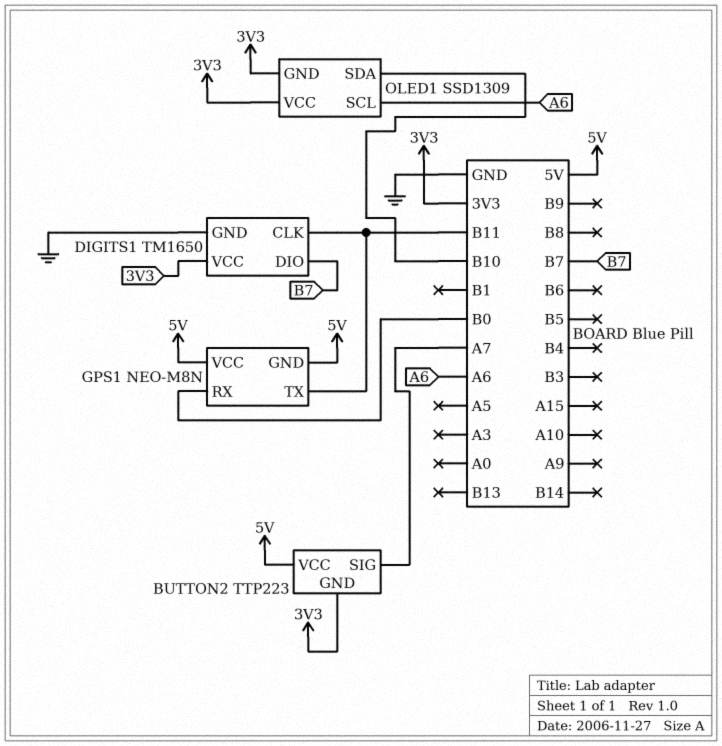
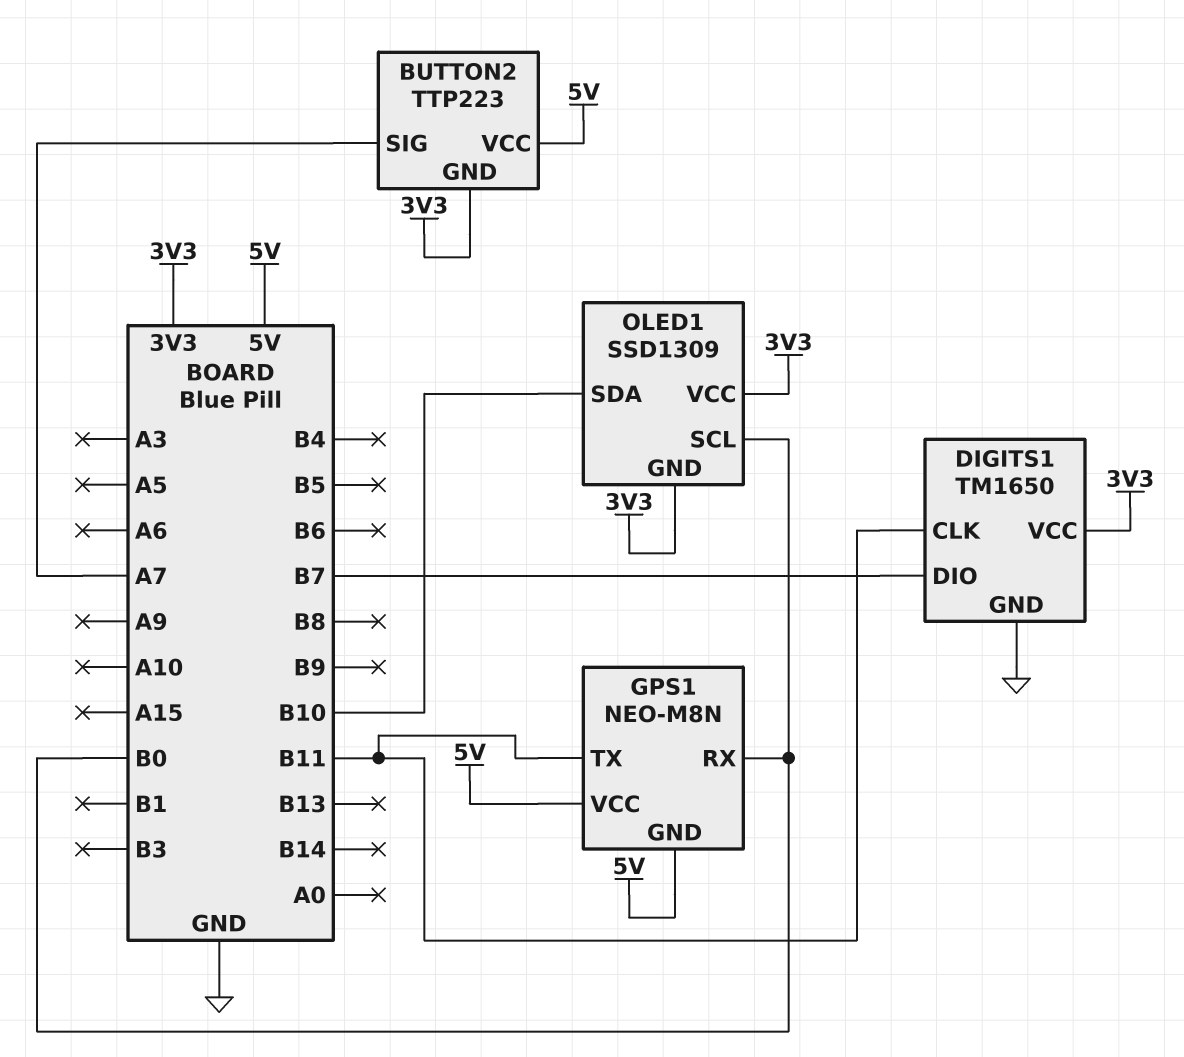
OLED1 pin SCL: A6 -> B0

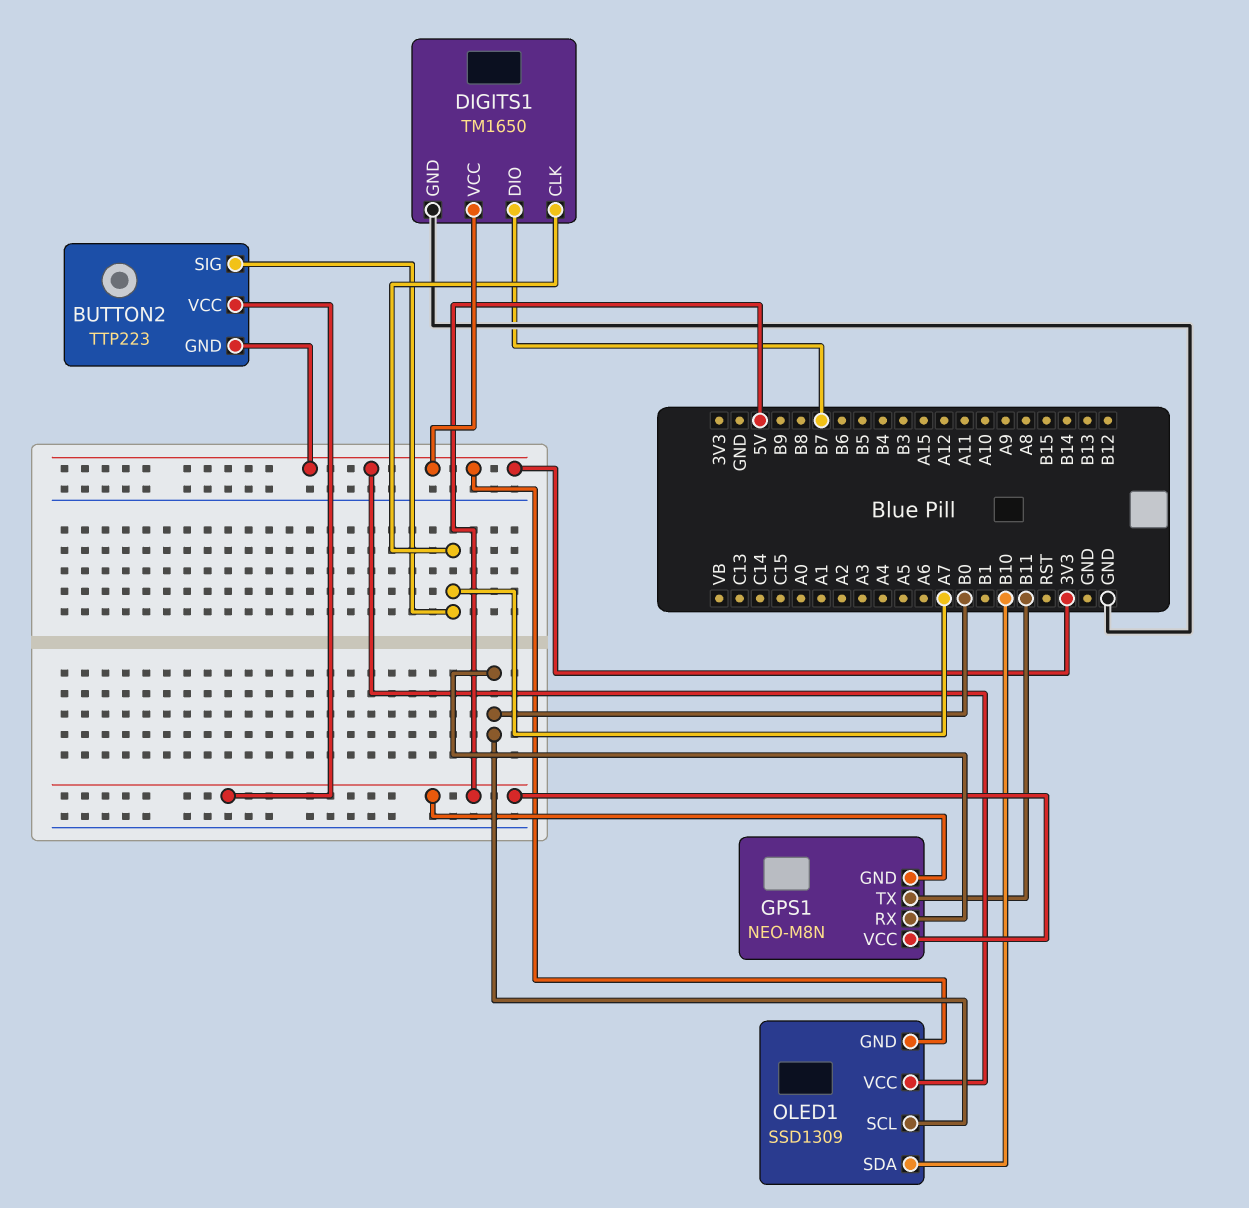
DIGITS1 pin CLK: B11 -> A7

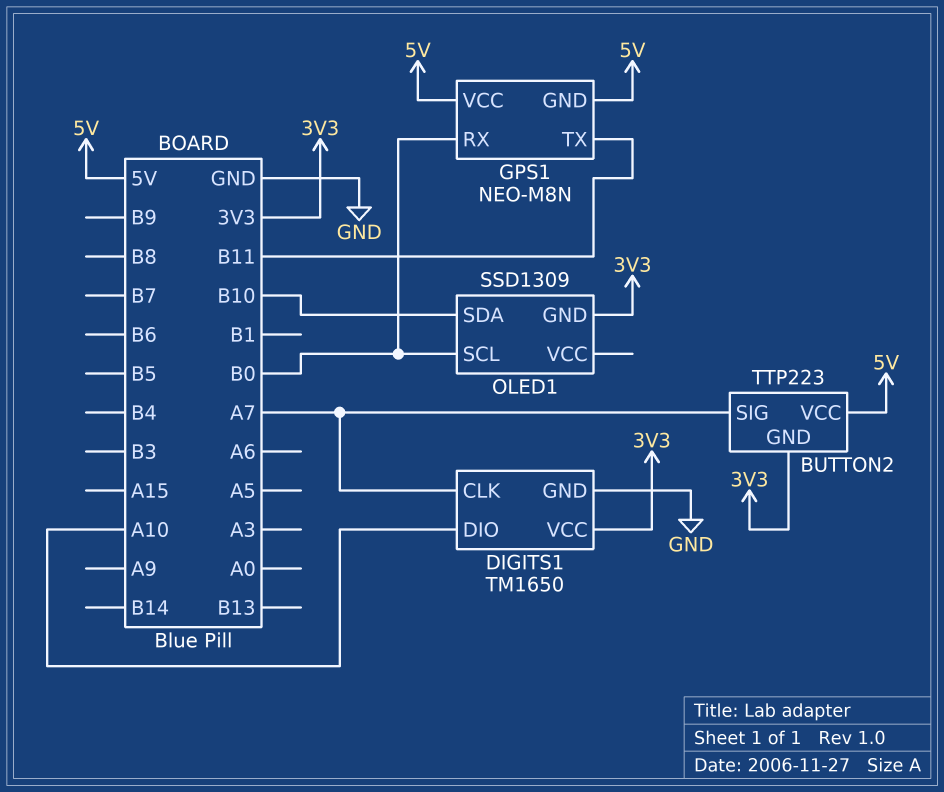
DIGITS1 pin DIO: B7 -> A10
OLED1 pin VCC: 3V3 -> none

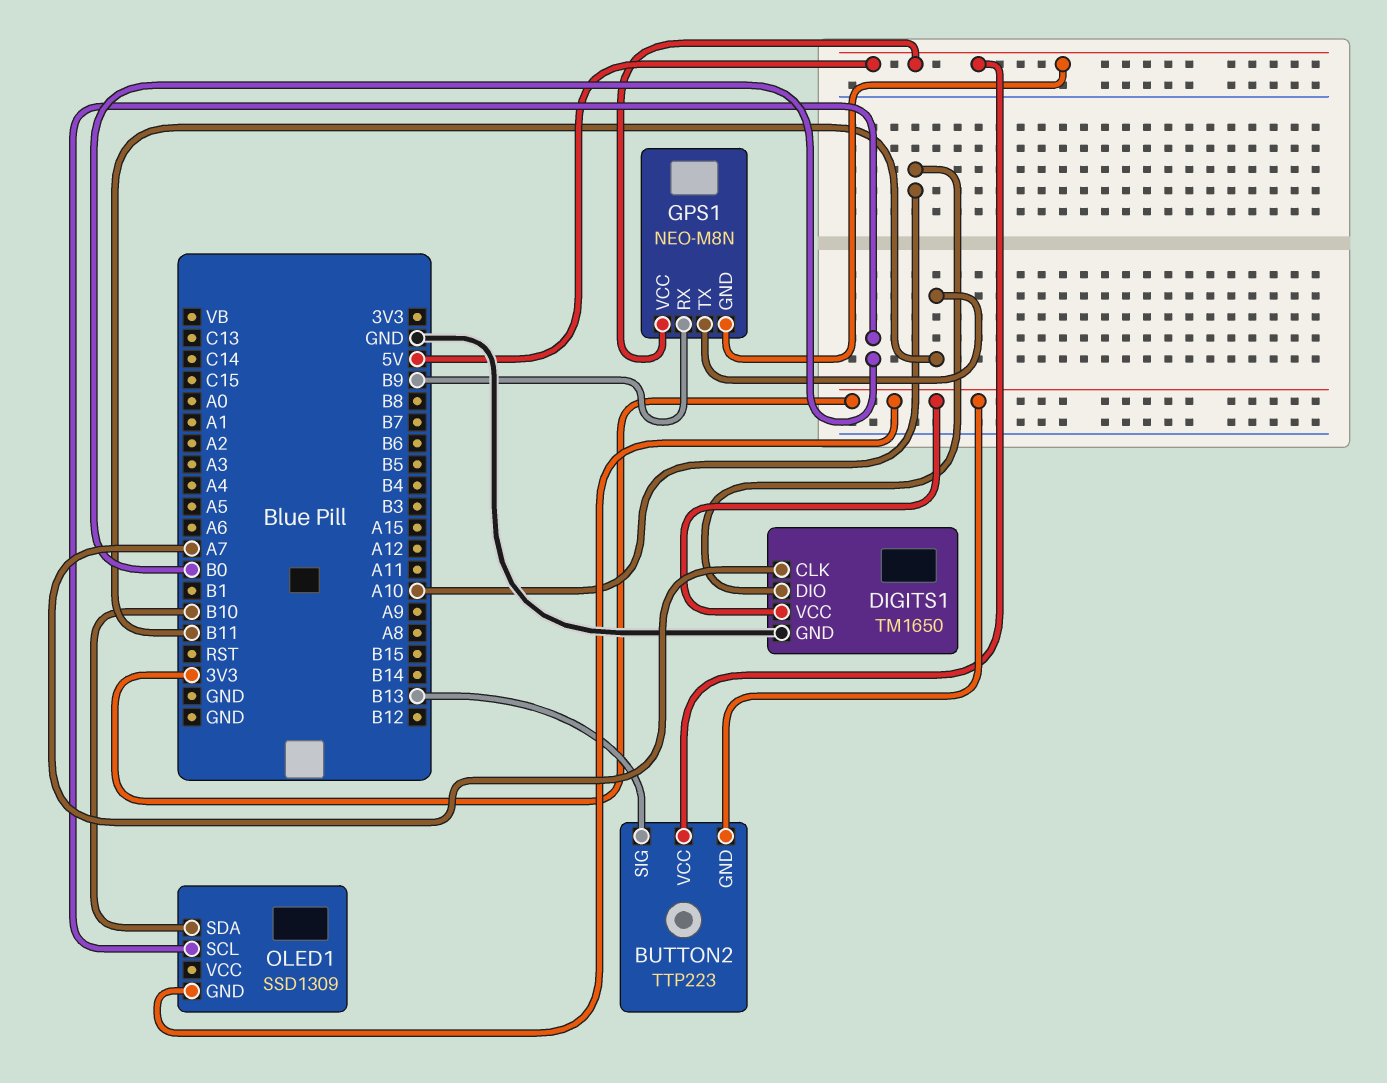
BUTTON2 pin SIG: A7 -> B13
GPS1 pin RX: B0 -> B9

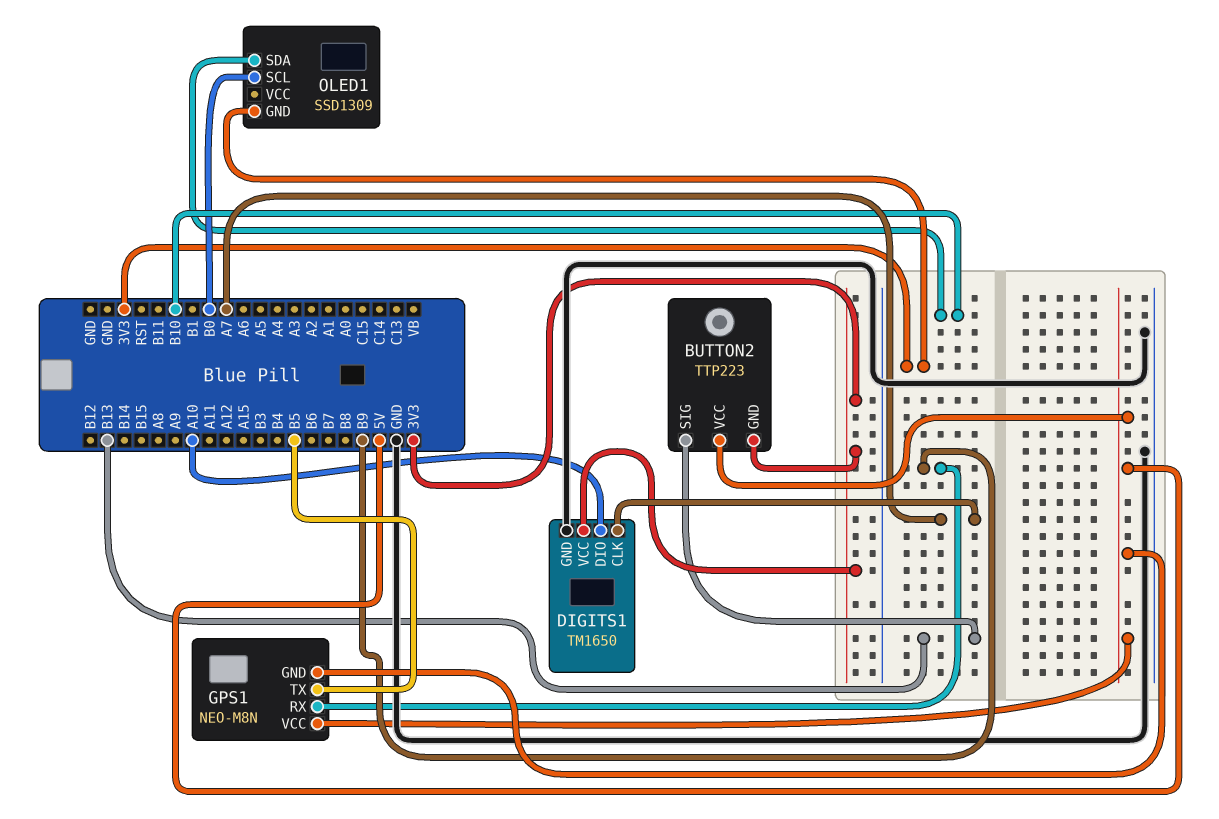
GPS1 pin TX: B11 -> B5

